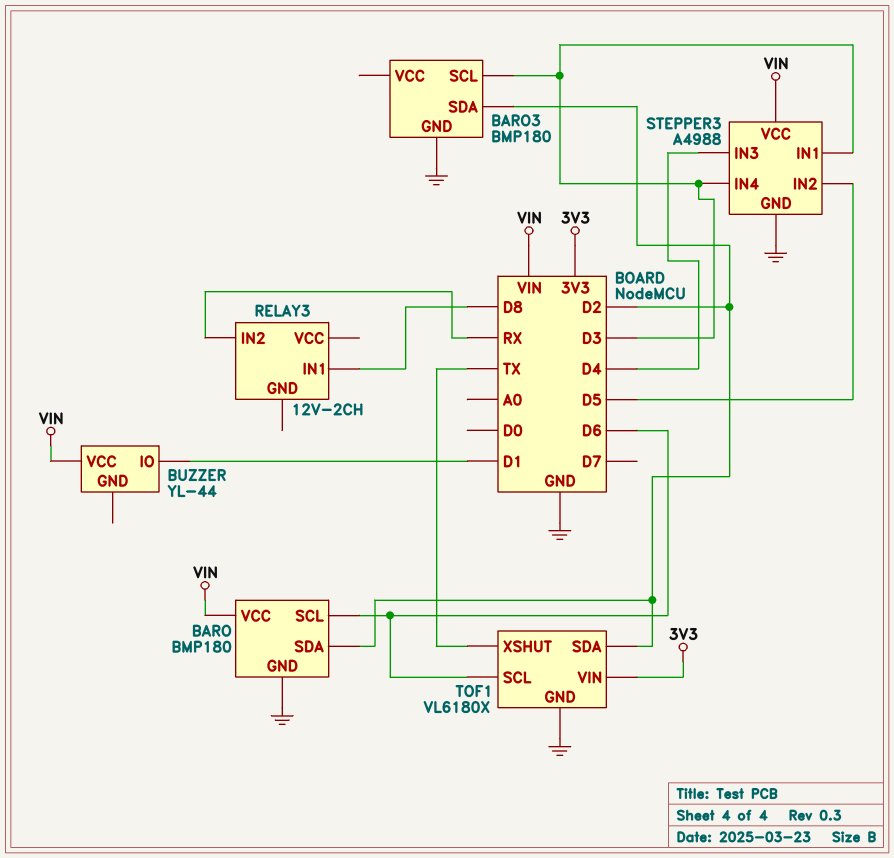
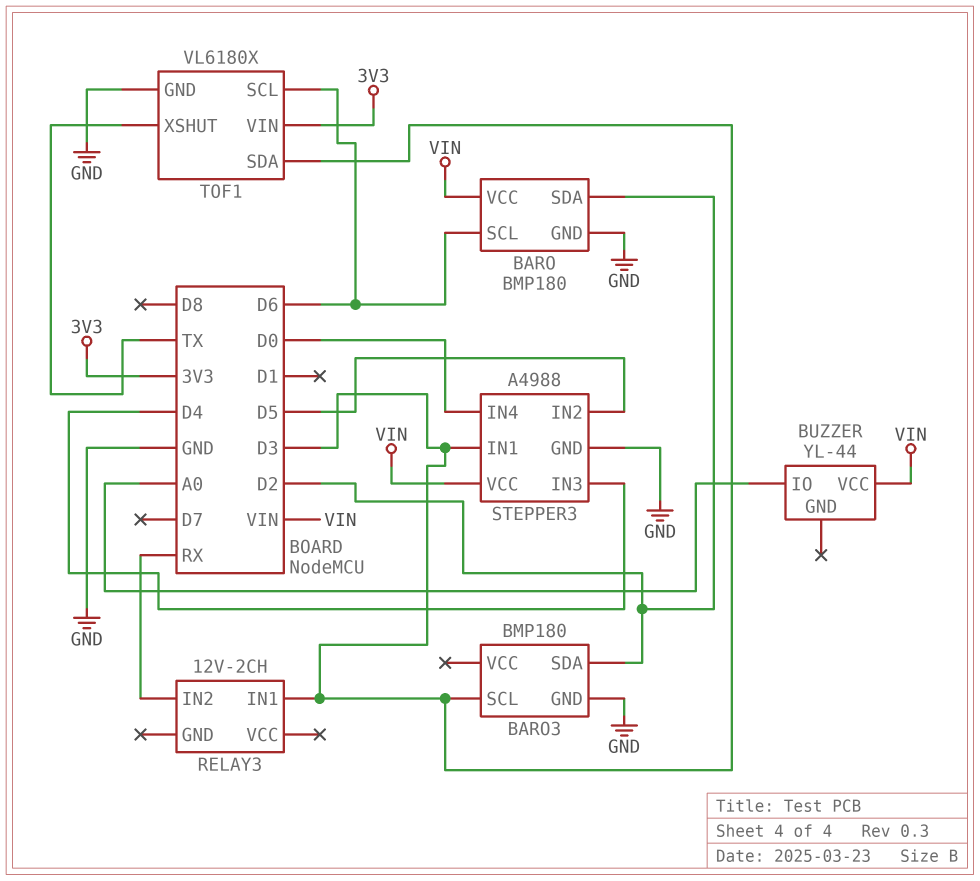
BUZZER pin IO: D1 -> A0
RELAY3 pin IN1: D8 -> D3
STEPPER3 pin IN4: D3 -> D0
TOF1 pin SDA: D2 -> D3

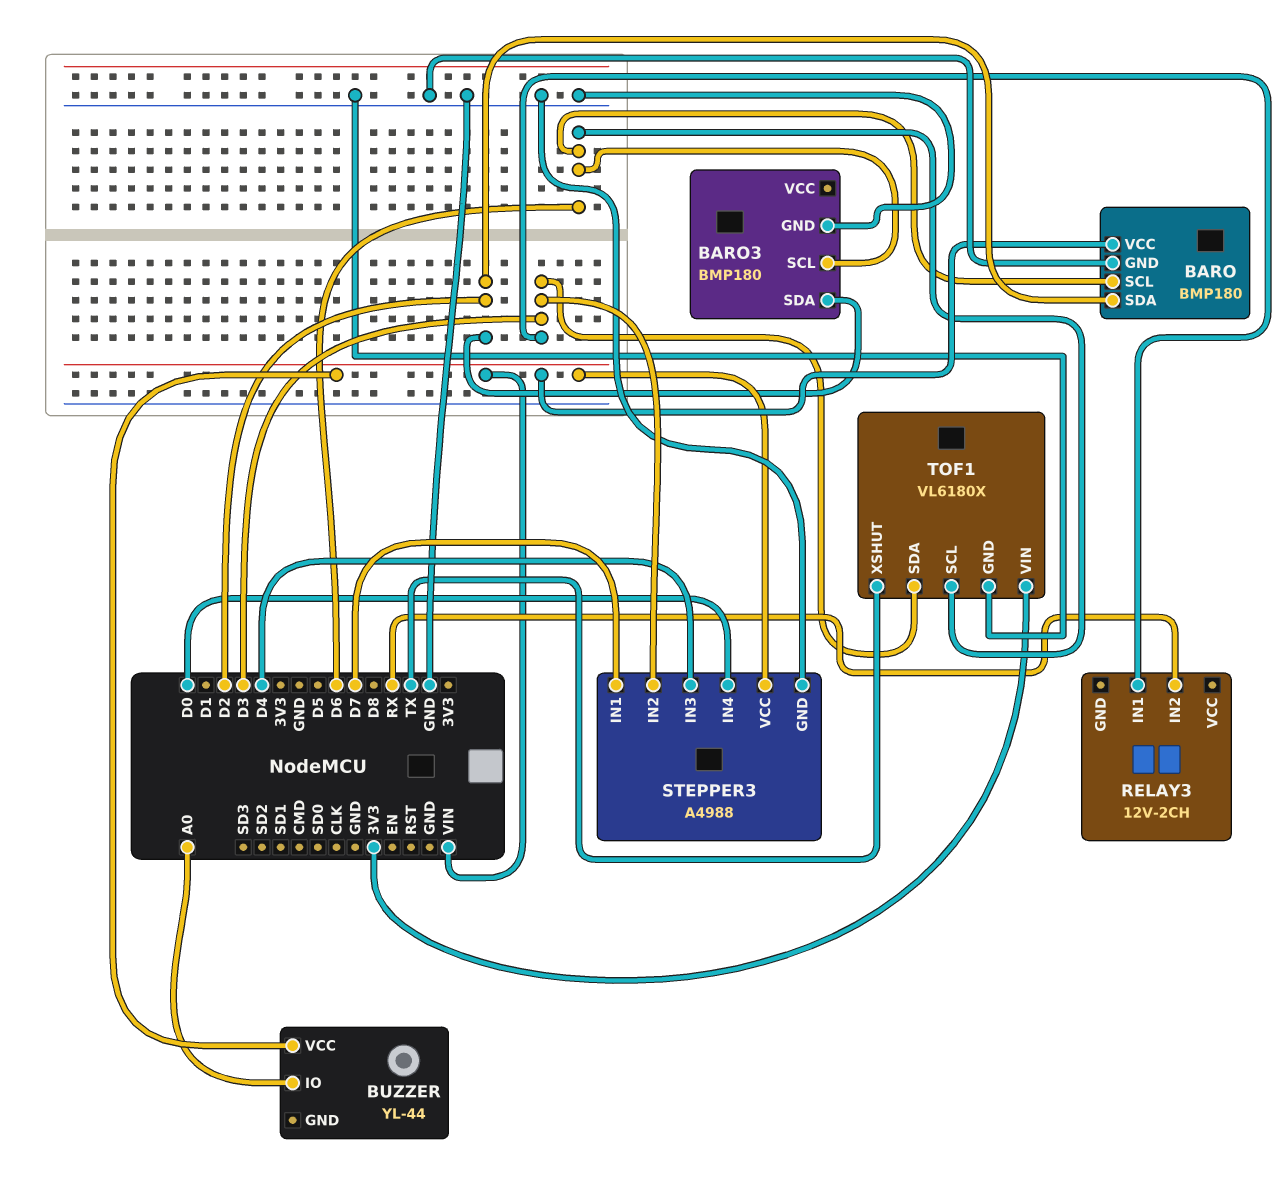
BARO3 pin SCL: D3 -> D6
STEPPER3 pin IN1: D3 -> D7
STEPPER3 pin IN2: D5 -> D3

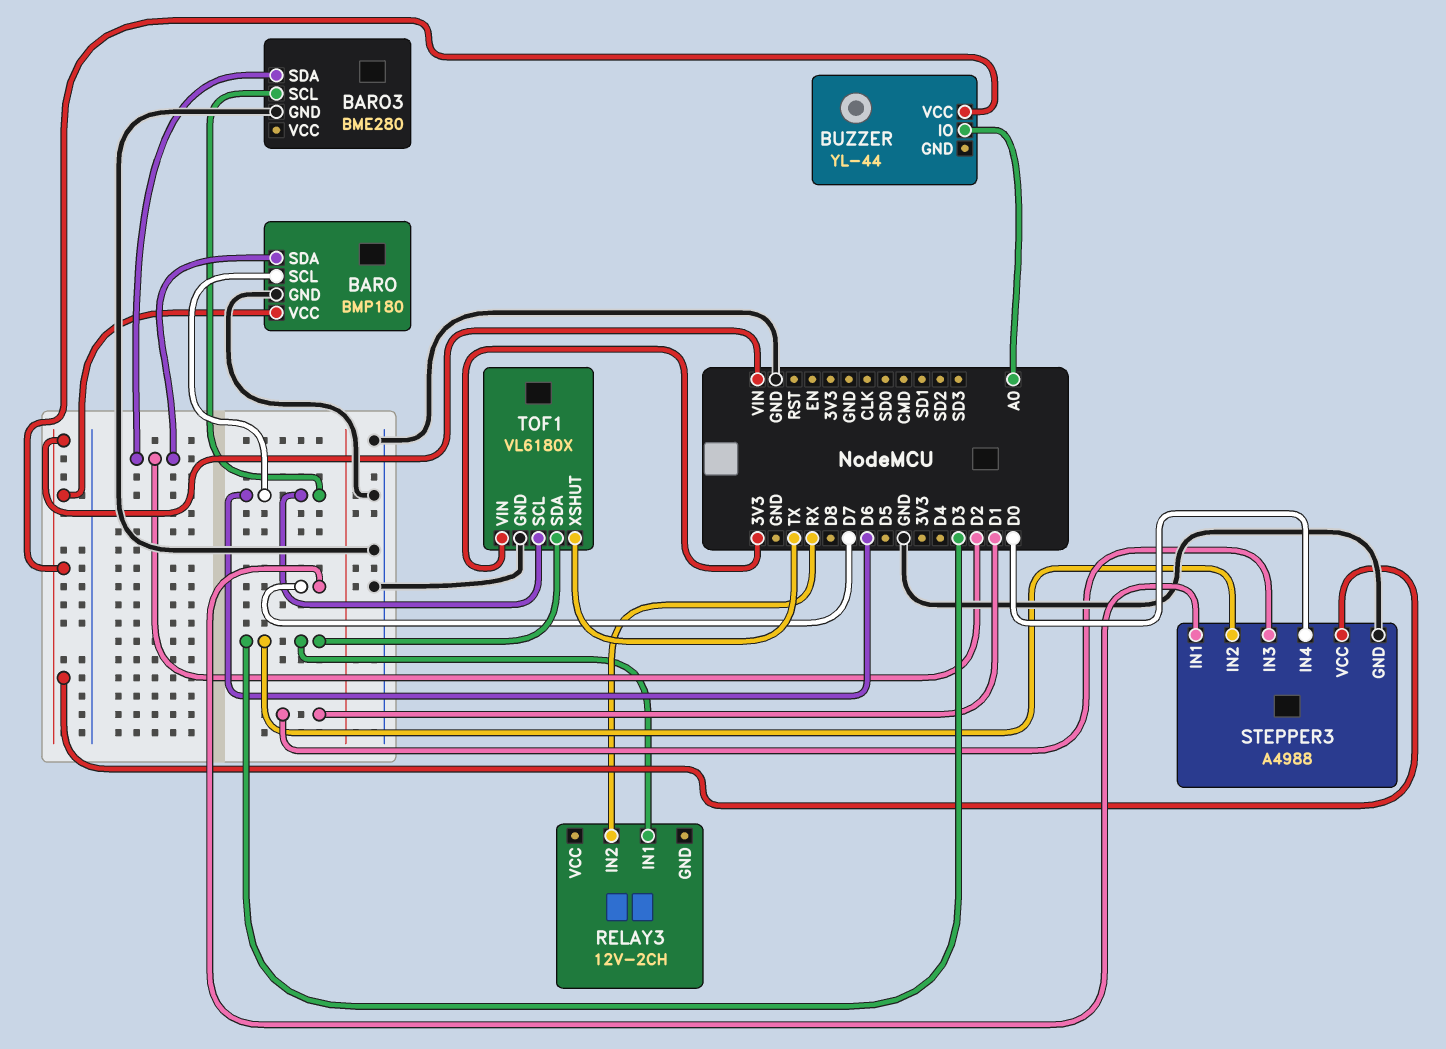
BARO3: BMP180 -> BME280
STEPPER3 pin IN3: D4 -> D1

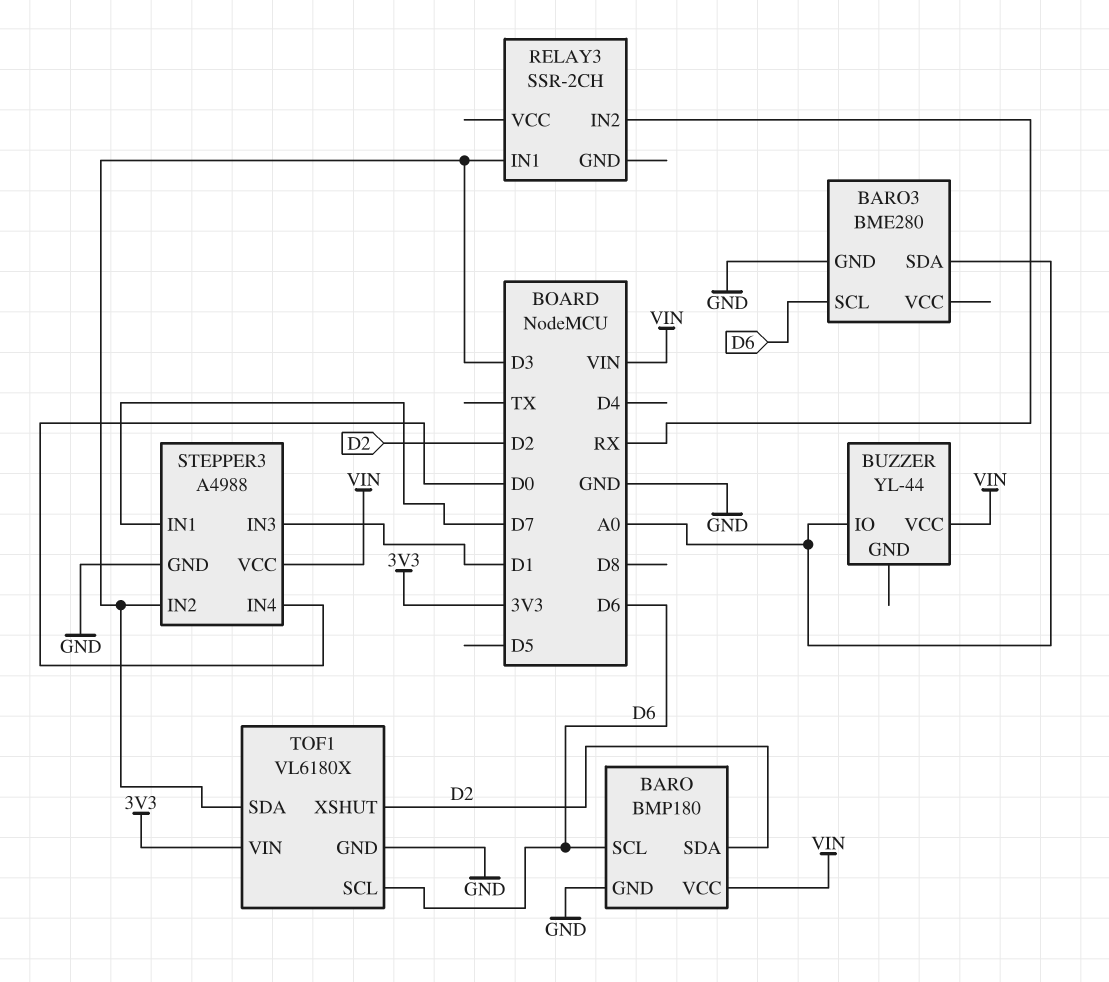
BARO3 pin SDA: D2 -> A0
RELAY3: 12V-2CH -> SSR-2CH
TOF1 pin XSHUT: TX -> D2

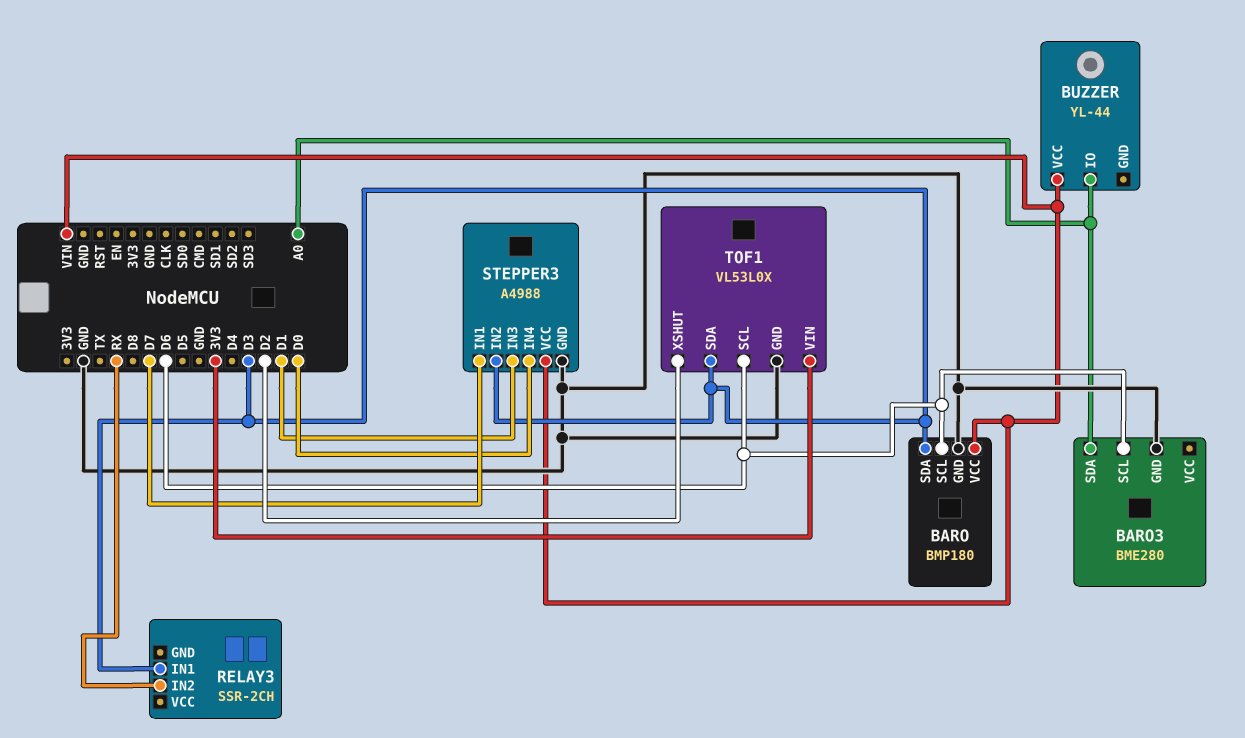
BARO pin SDA: D2 -> D3
TOF1: VL6180X -> VL53L0X

